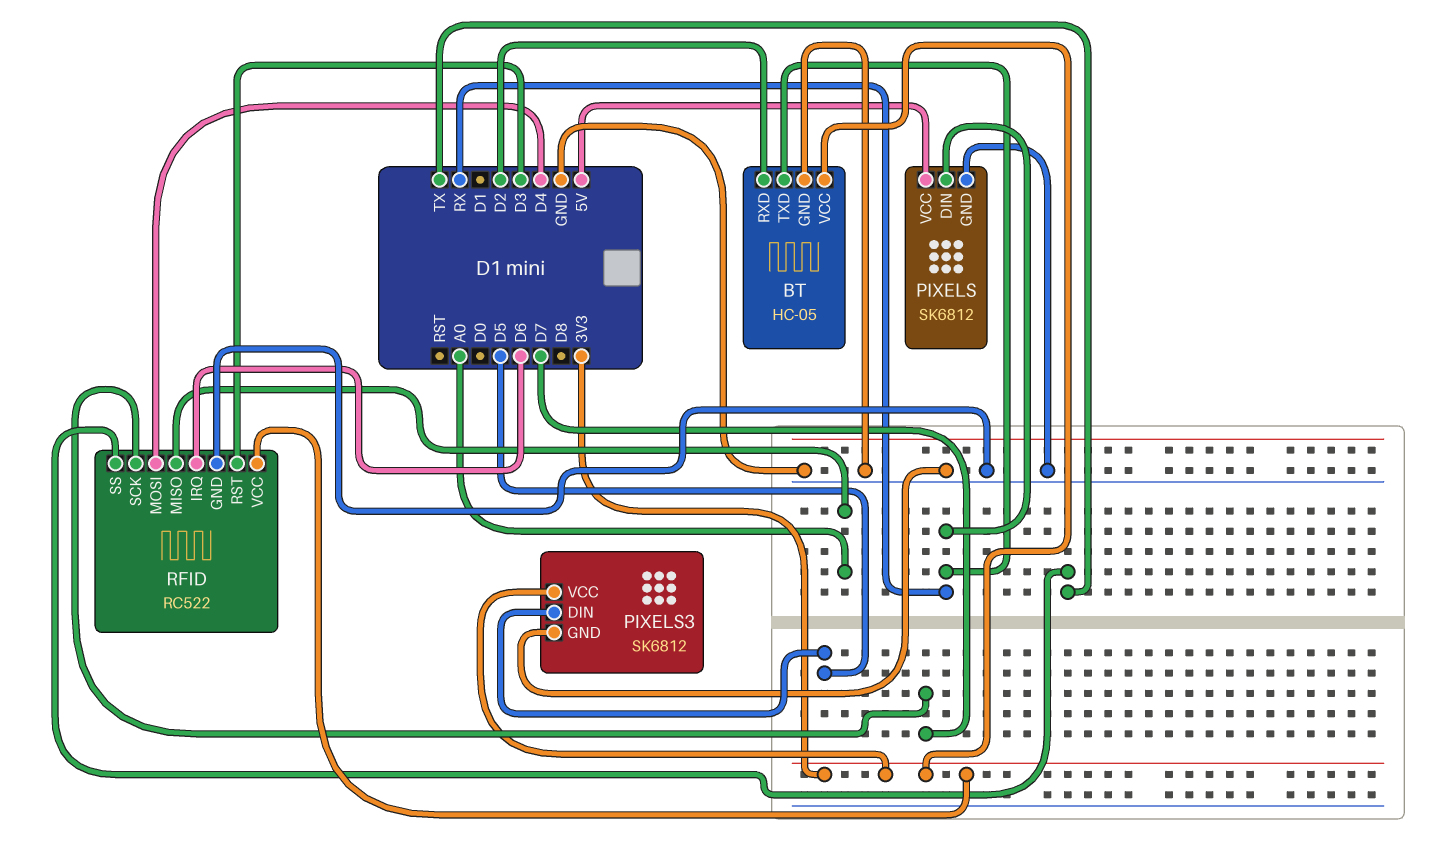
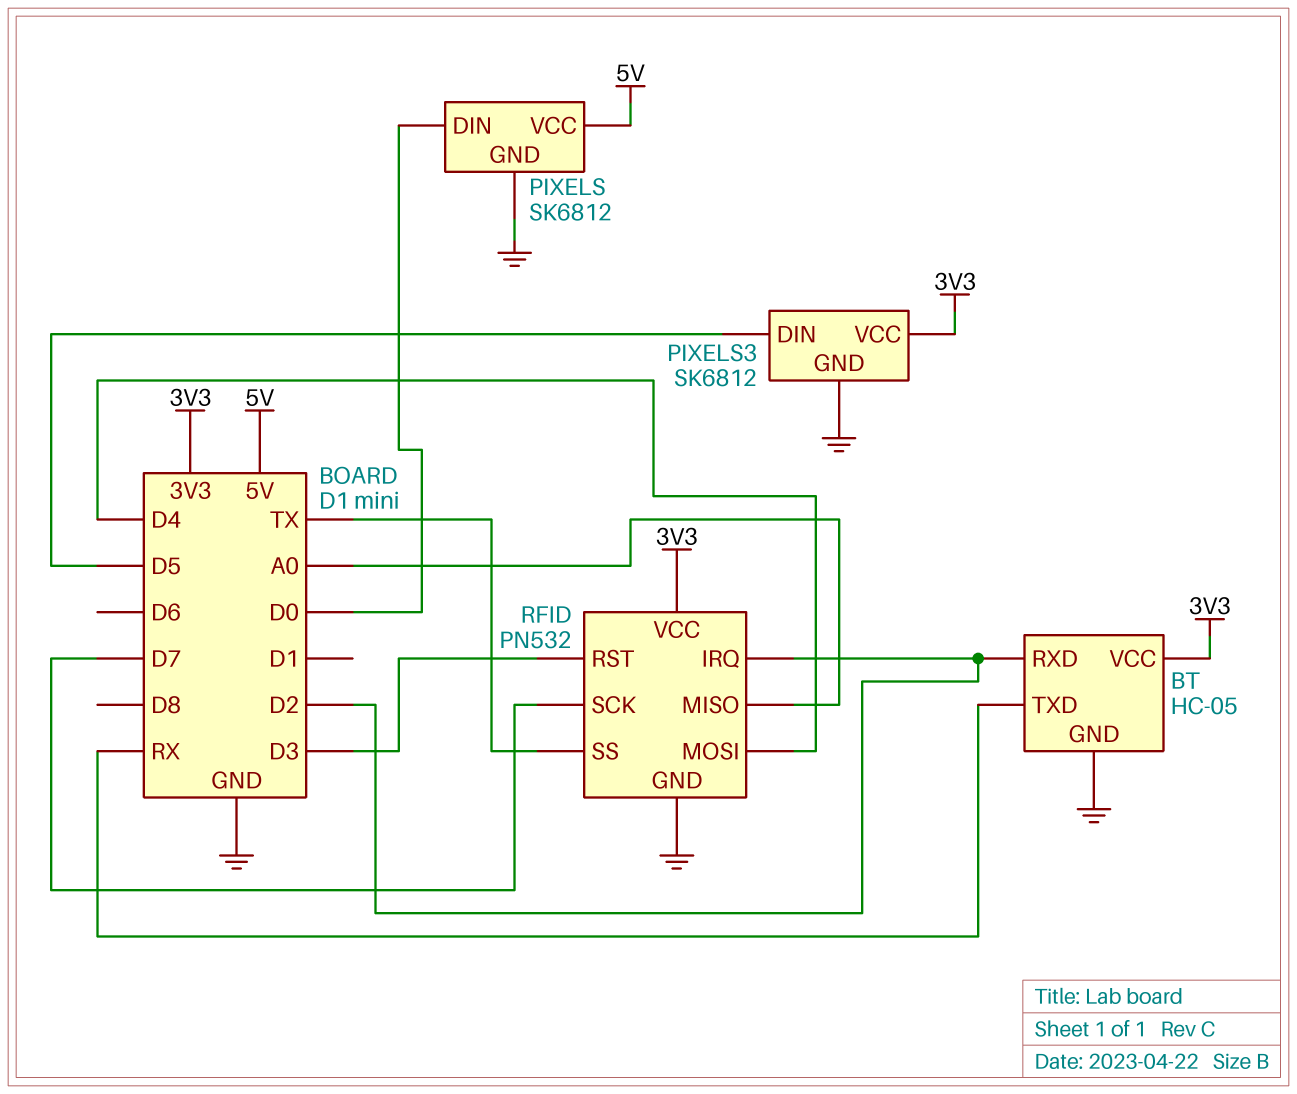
PIXELS pin DIN: RX -> D0
RFID: RC522 -> PN532
RFID pin IRQ: D6 -> D2

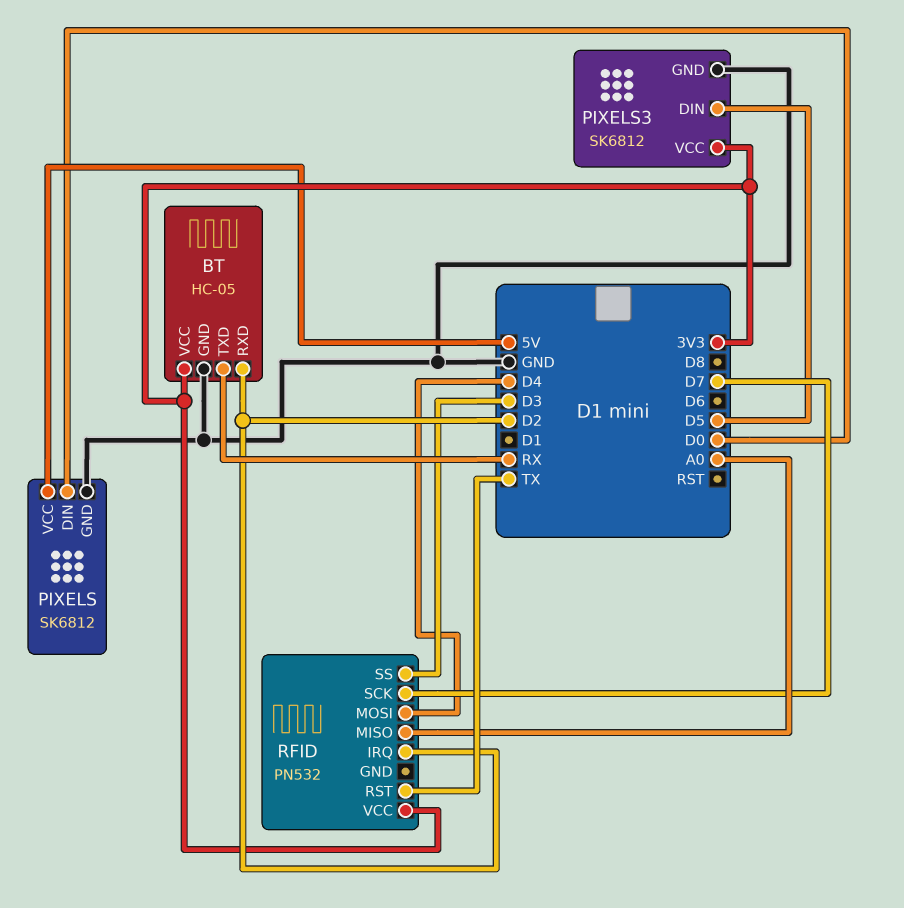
RFID pin GND: GND -> none
RFID pin RST: D3 -> TX
RFID pin SS: TX -> D3

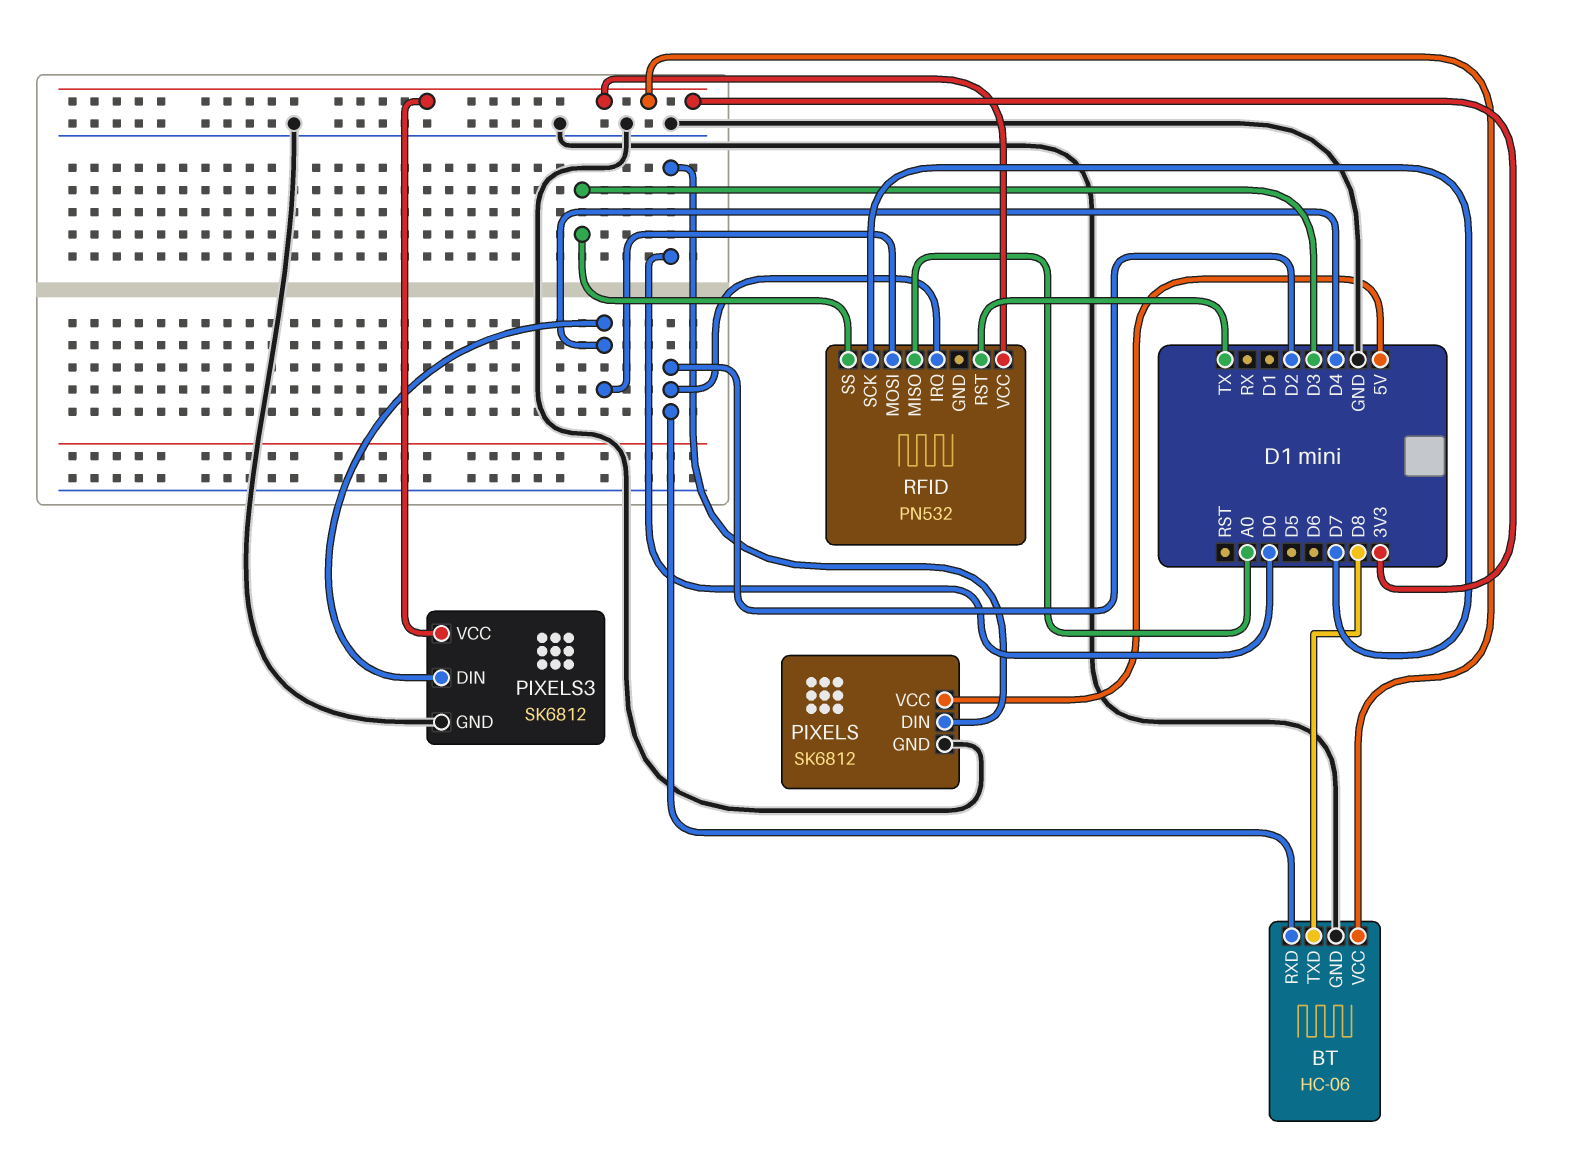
BT: HC-05 -> HC-06
BT pin TXD: RX -> D8
PIXELS3 pin DIN: D5 -> D4

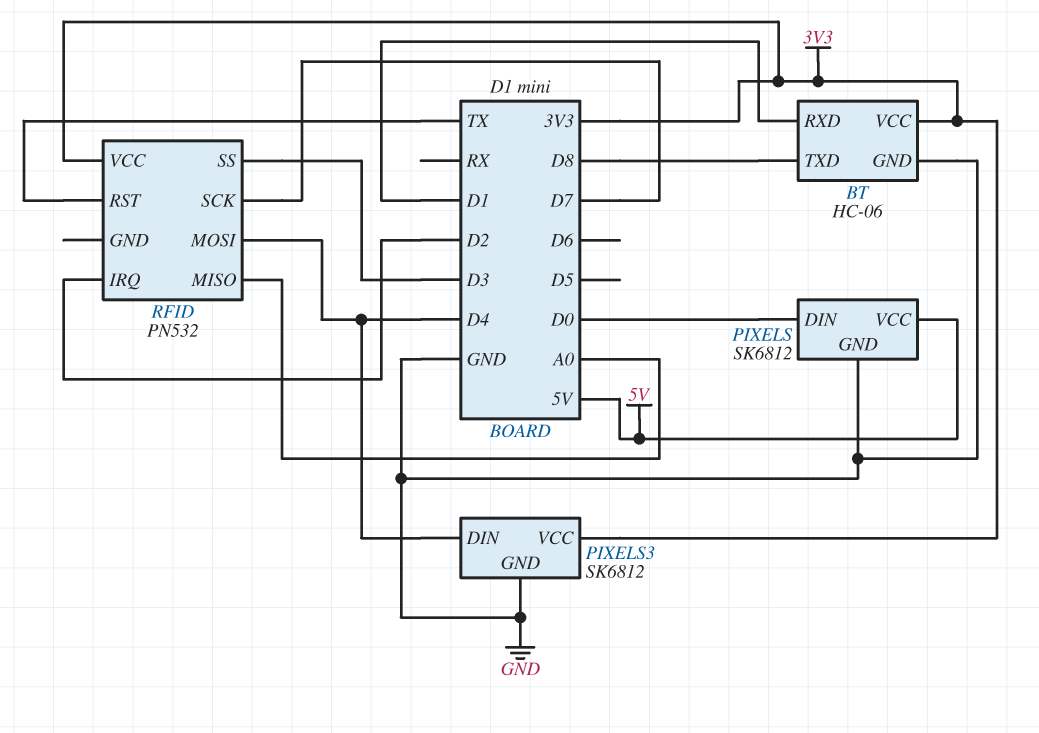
BT pin RXD: D2 -> D1

